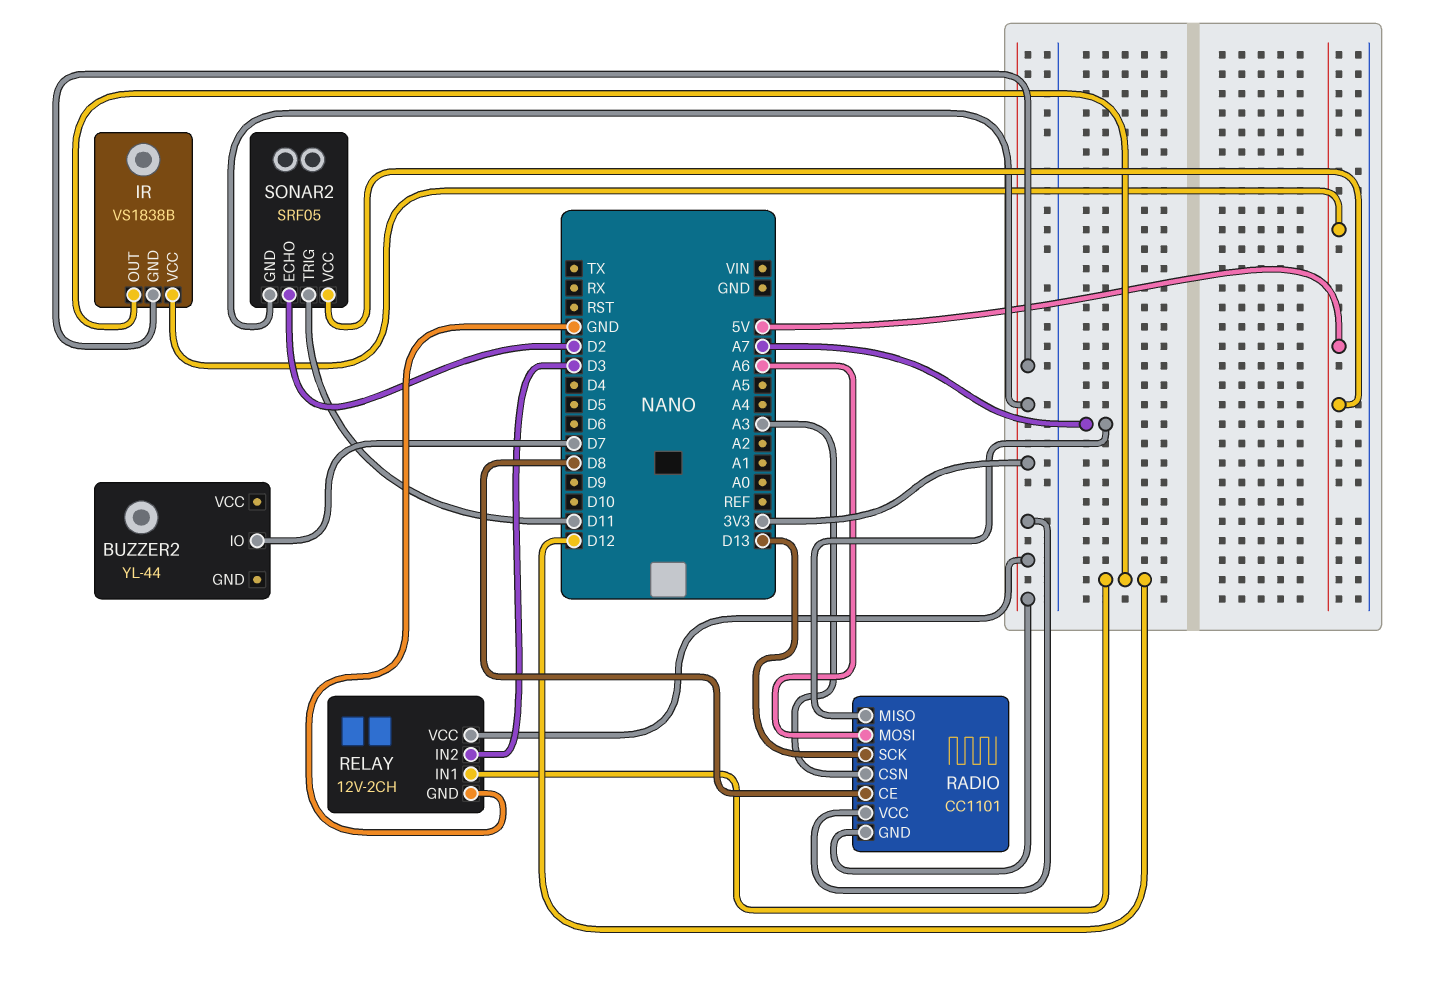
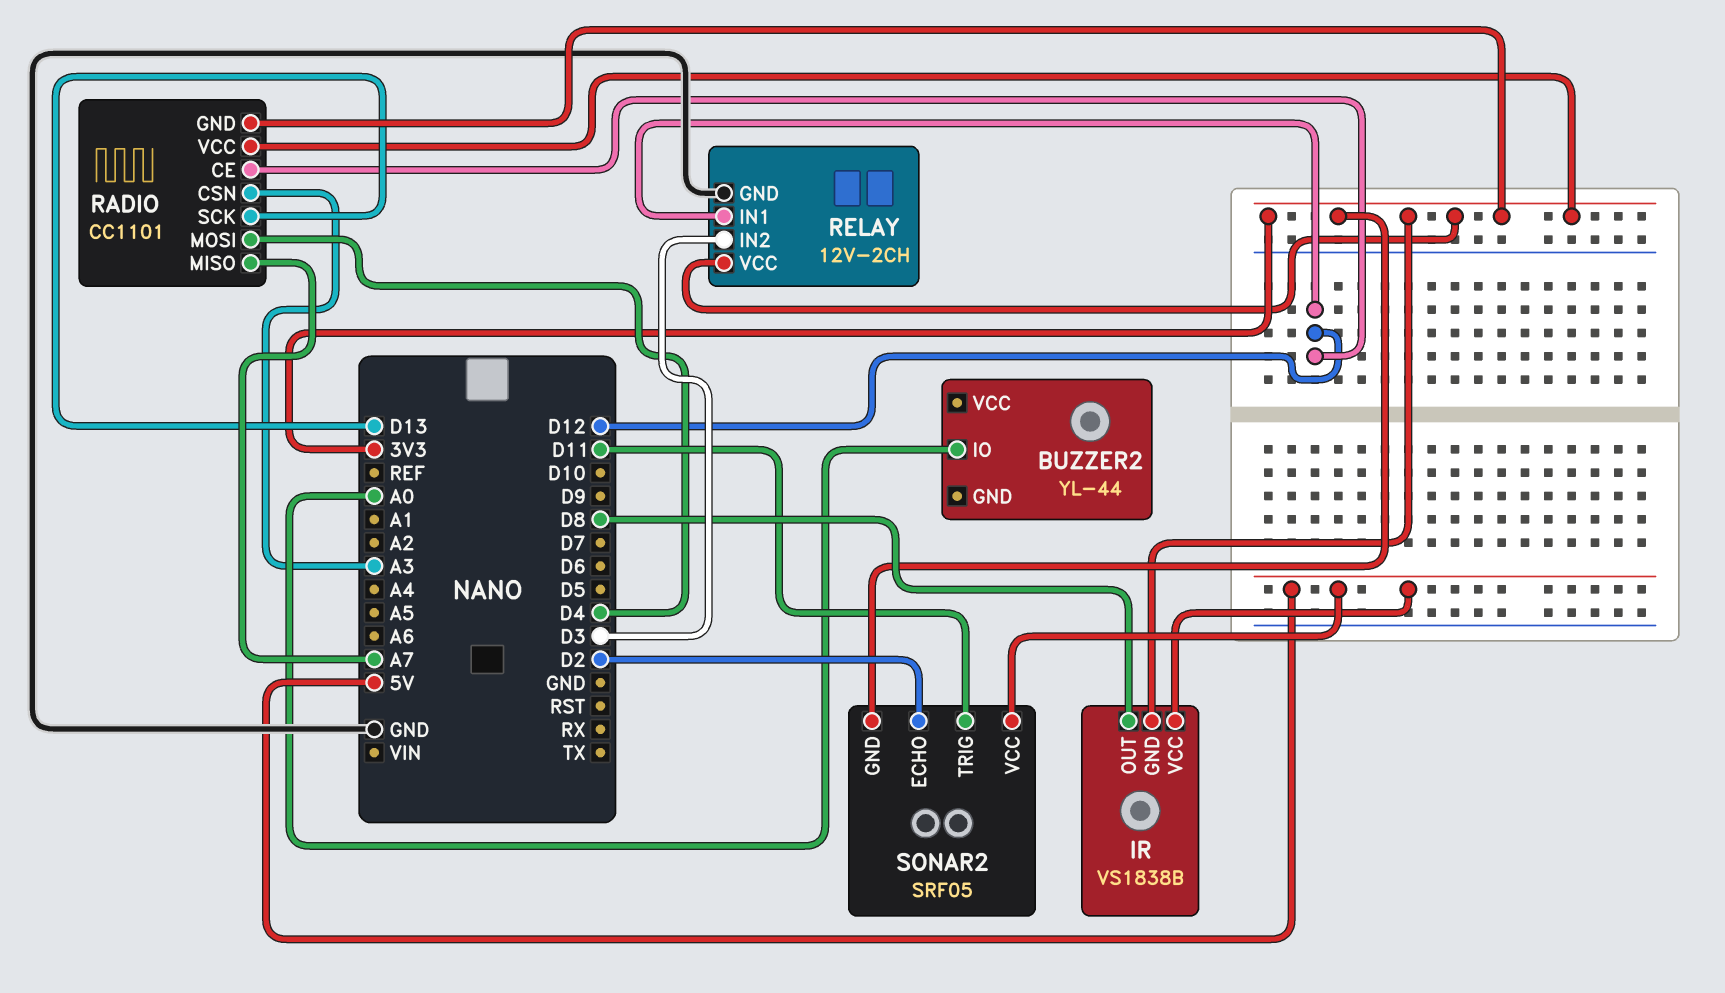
BUZZER2 pin IO: D7 -> A0
IR pin OUT: D12 -> D8
RADIO pin CE: D8 -> D12
RADIO pin MOSI: A6 -> D4

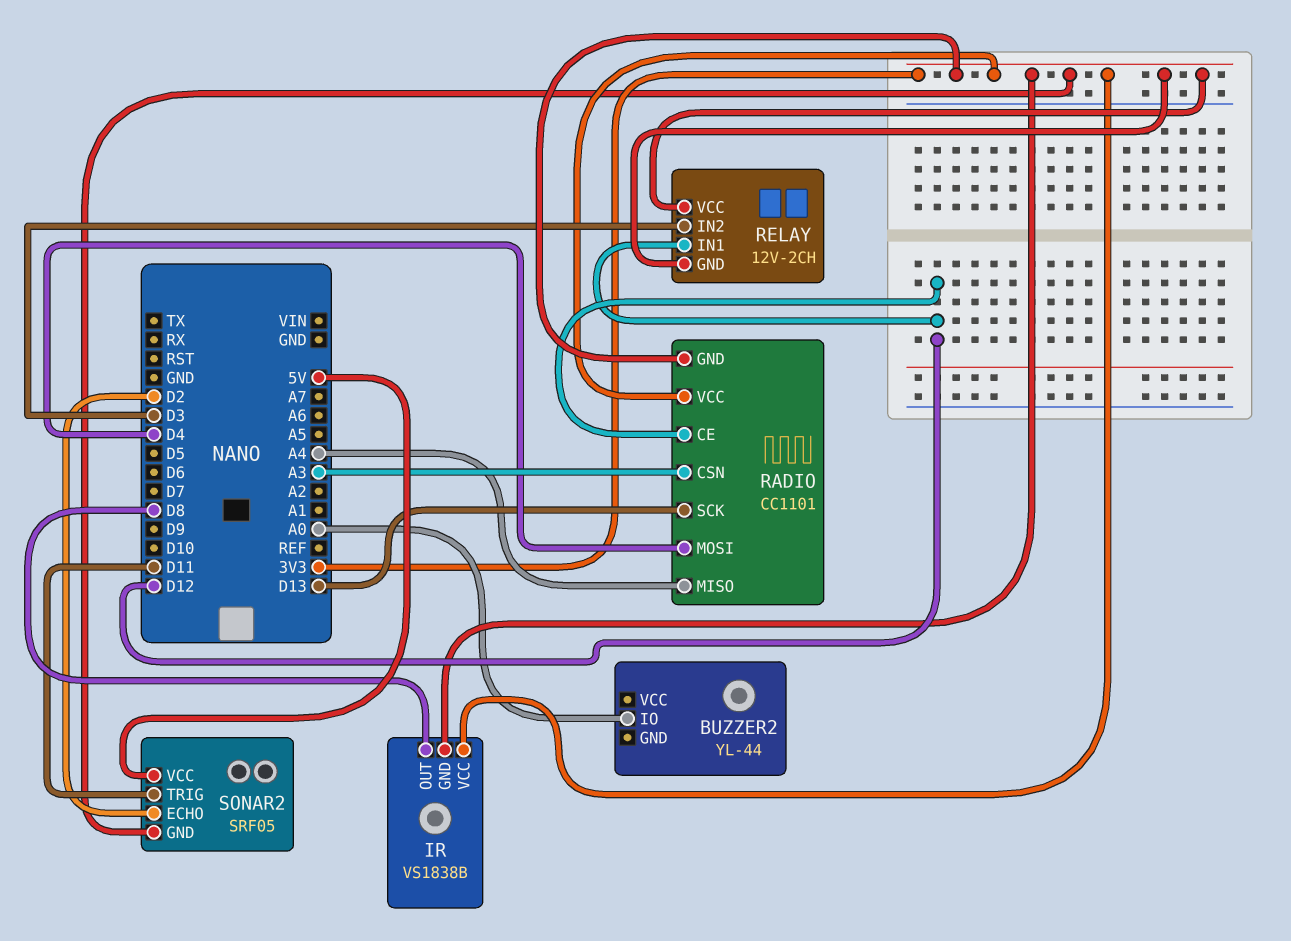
IR pin VCC: 5V -> 3V3
RADIO pin MISO: A7 -> A4
RELAY pin GND: GND -> 3V3

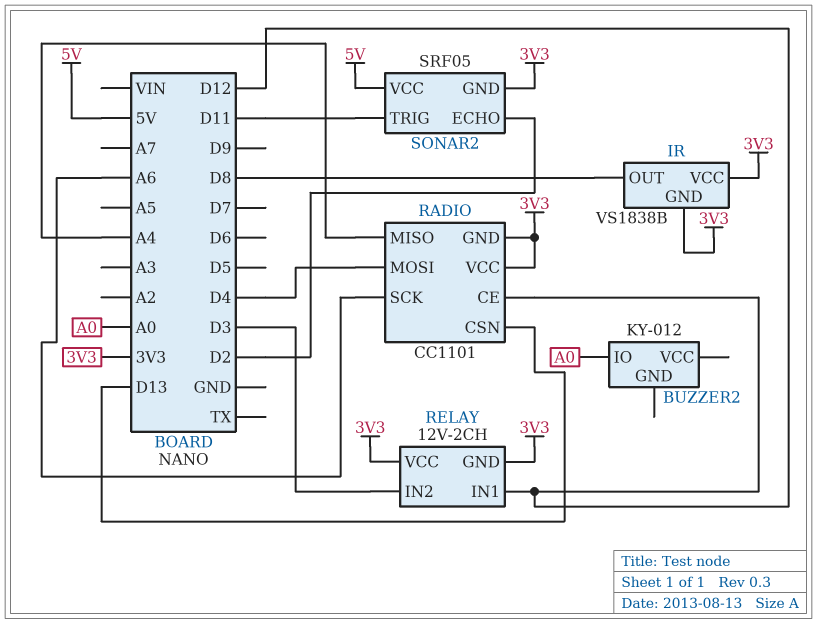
BUZZER2: YL-44 -> KY-012
RADIO pin CSN: A3 -> D13
RADIO pin SCK: D13 -> A6

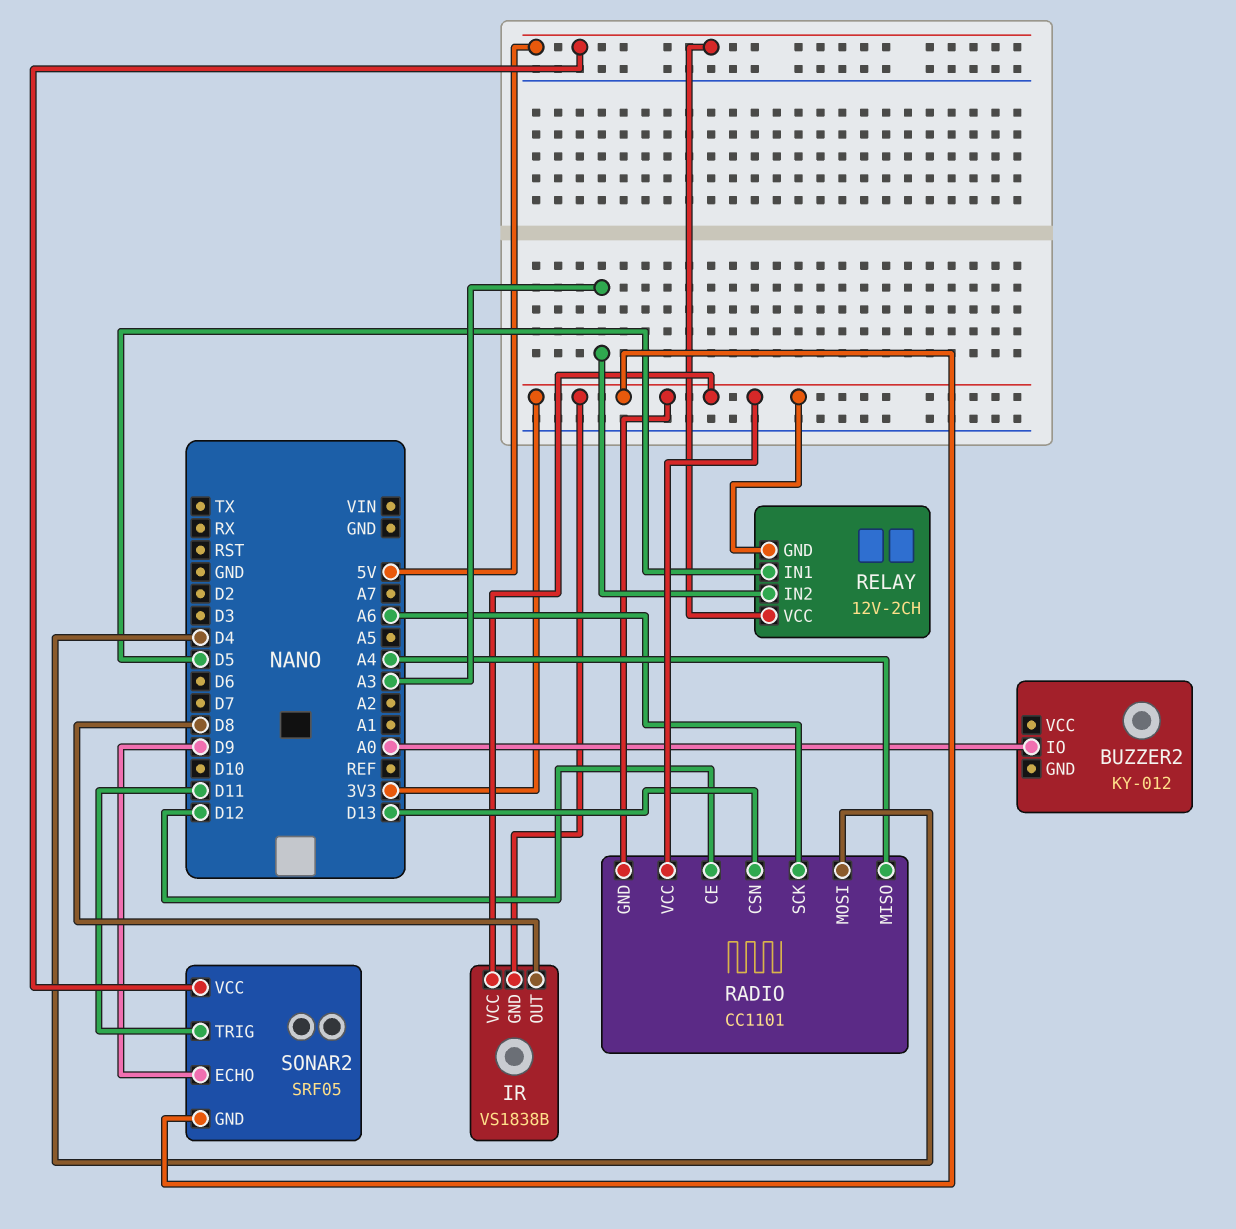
RELAY pin IN1: D12 -> D5
RELAY pin IN2: D3 -> A3
RELAY pin VCC: 3V3 -> 5V
SONAR2 pin ECHO: D2 -> D9

